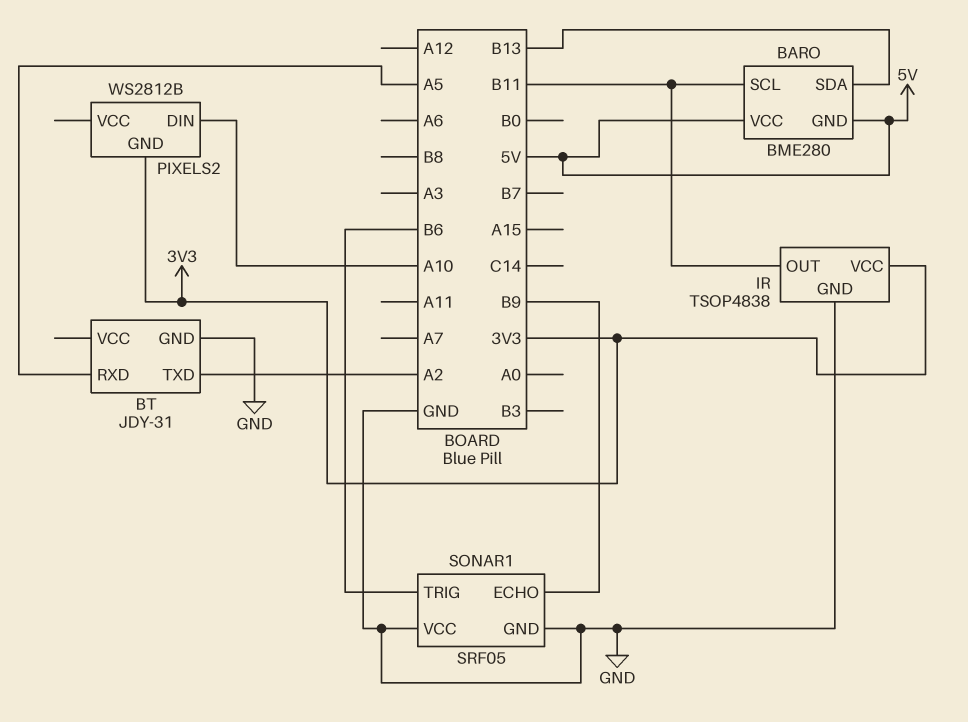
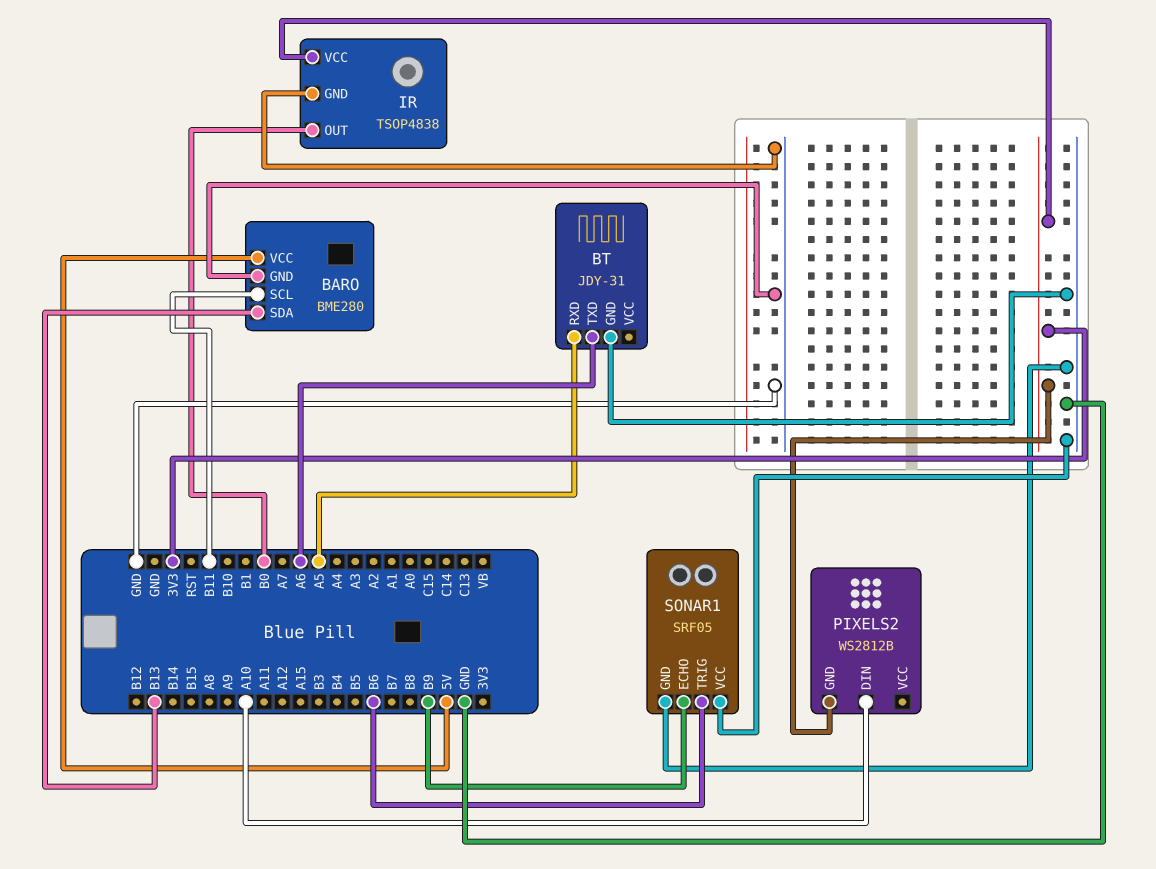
BARO pin GND: 5V -> GND
BT pin TXD: A2 -> A6
IR pin OUT: B11 -> B0

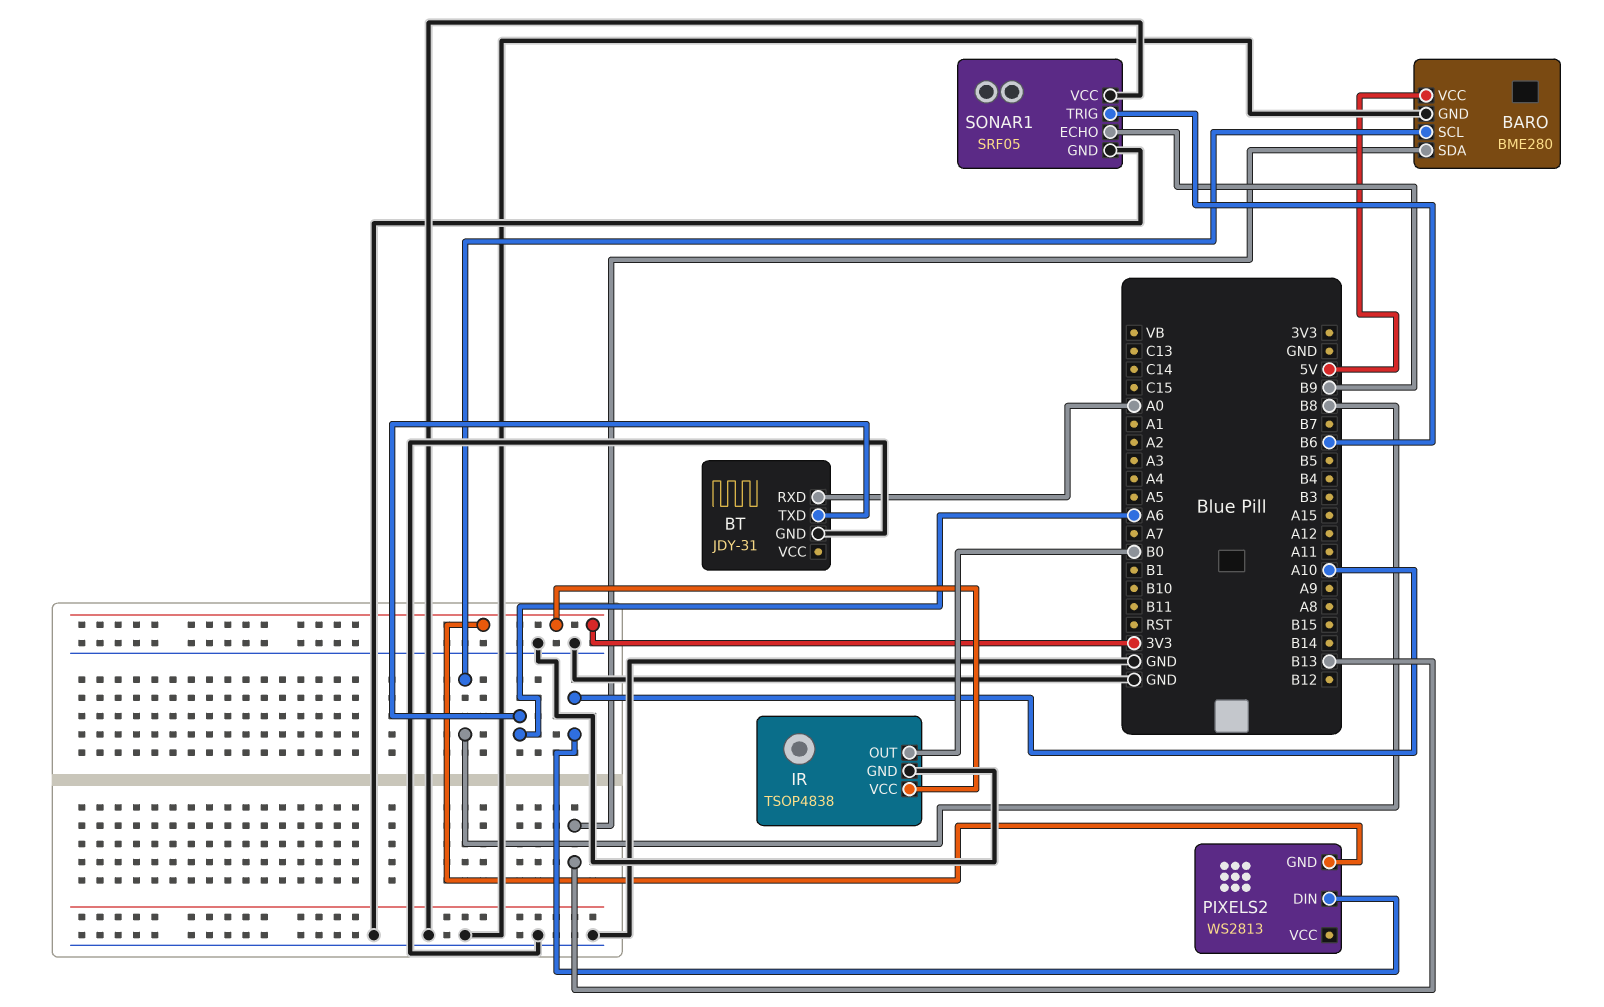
BARO pin SCL: B11 -> B8
BT pin RXD: A5 -> A0
PIXELS2: WS2812B -> WS2813

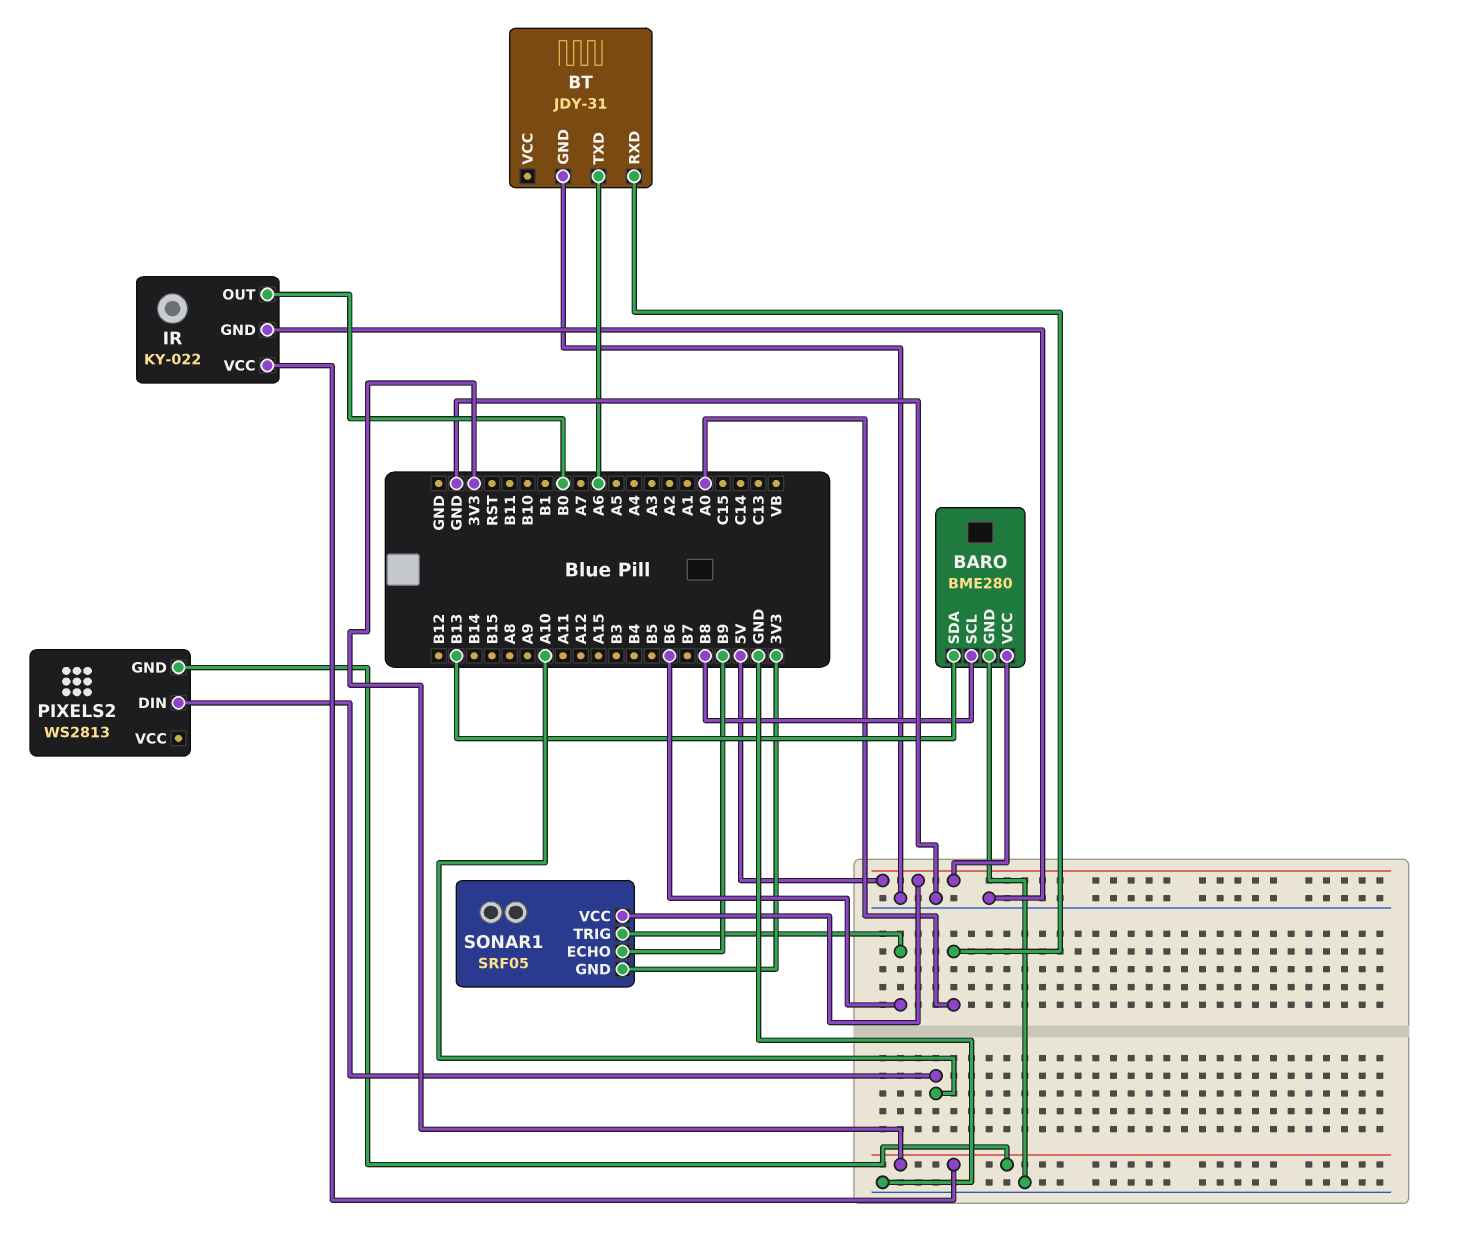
IR: TSOP4838 -> KY-022
SONAR1 pin GND: GND -> 3V3
SONAR1 pin VCC: GND -> 5V

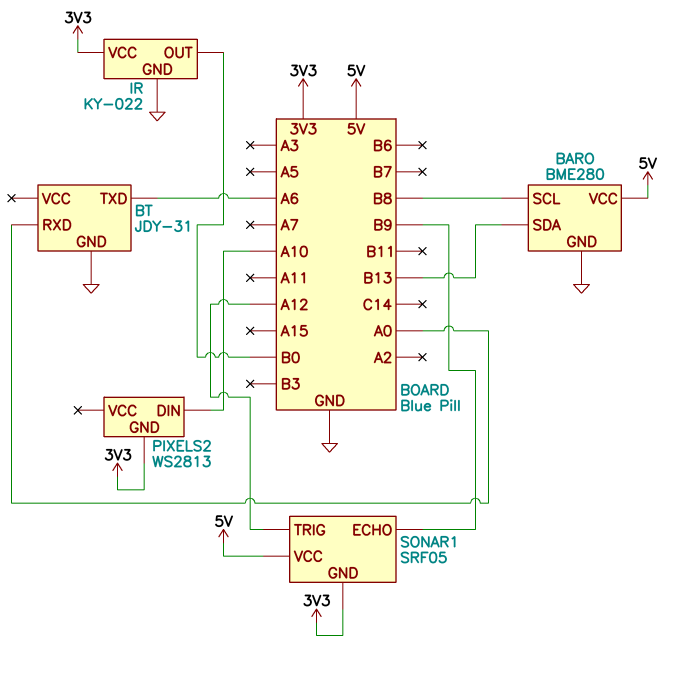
SONAR1 pin TRIG: B6 -> A12

